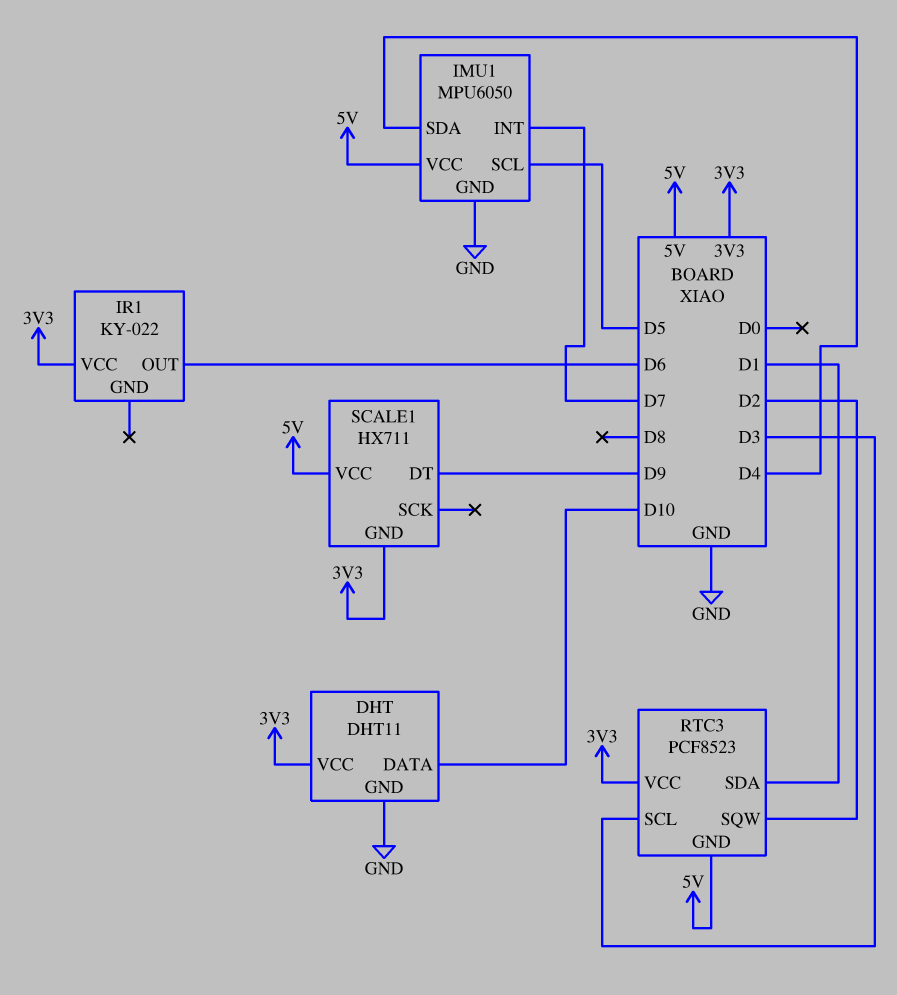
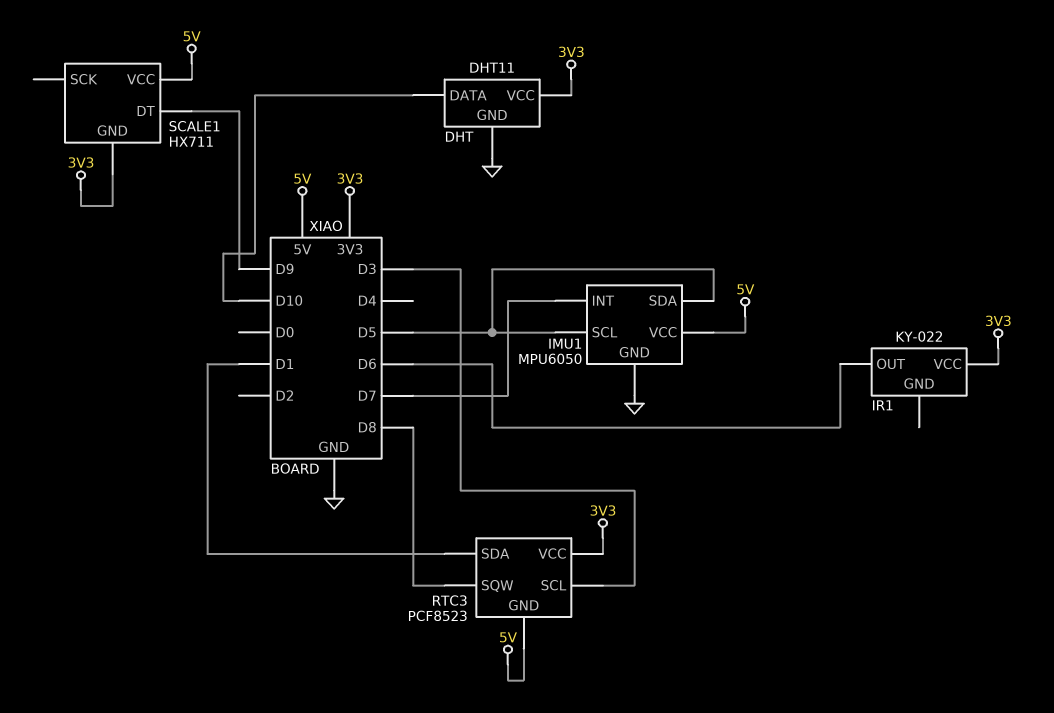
IMU1 pin SDA: D4 -> D5
RTC3 pin SQW: D2 -> D8

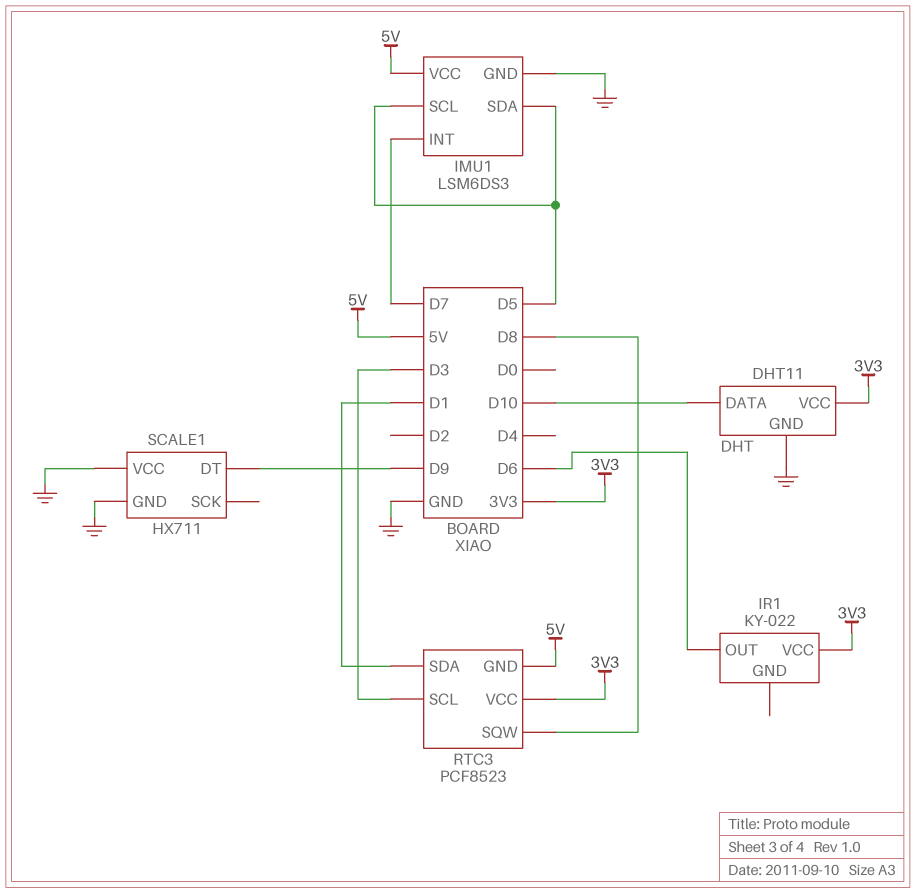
IMU1: MPU6050 -> LSM6DS3
SCALE1 pin GND: 3V3 -> GND
SCALE1 pin VCC: 5V -> GND

